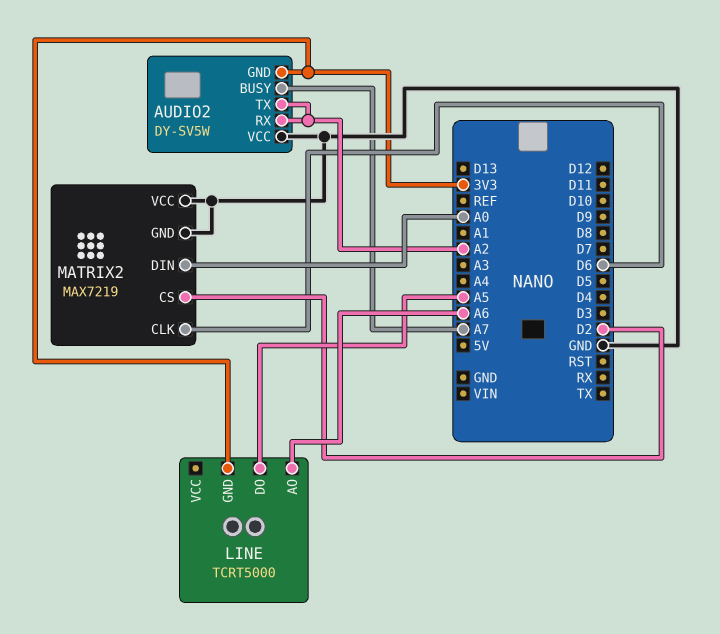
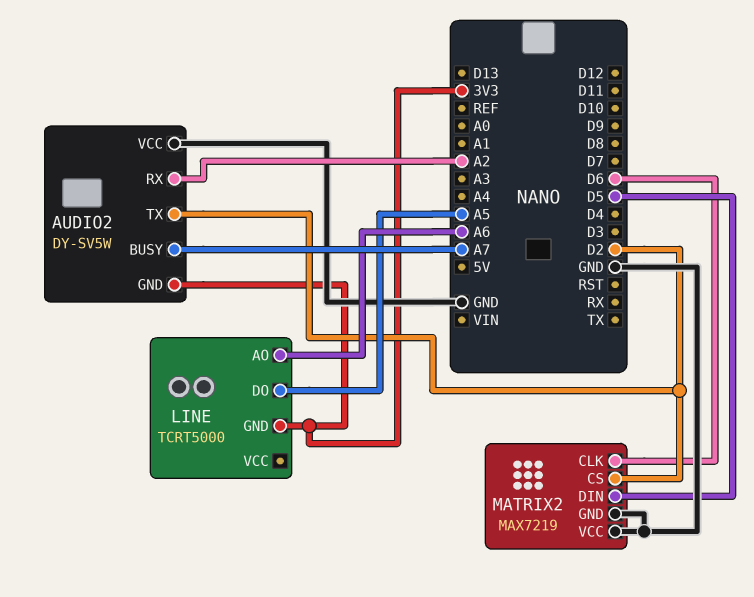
AUDIO2 pin TX: A2 -> D2
MATRIX2 pin DIN: A0 -> D5

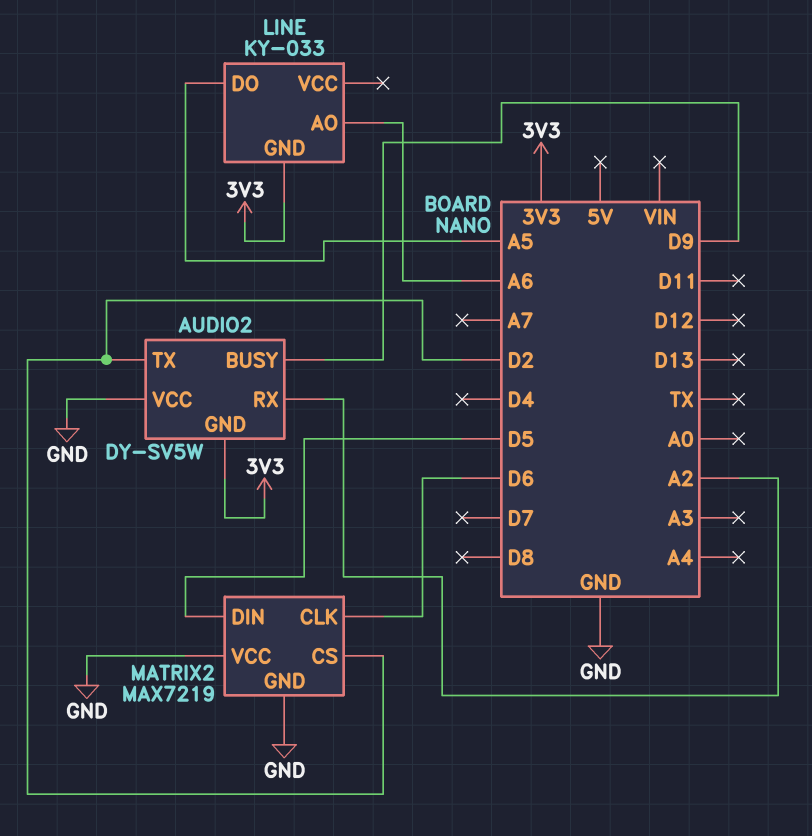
AUDIO2 pin BUSY: A7 -> D9
LINE: TCRT5000 -> KY-033

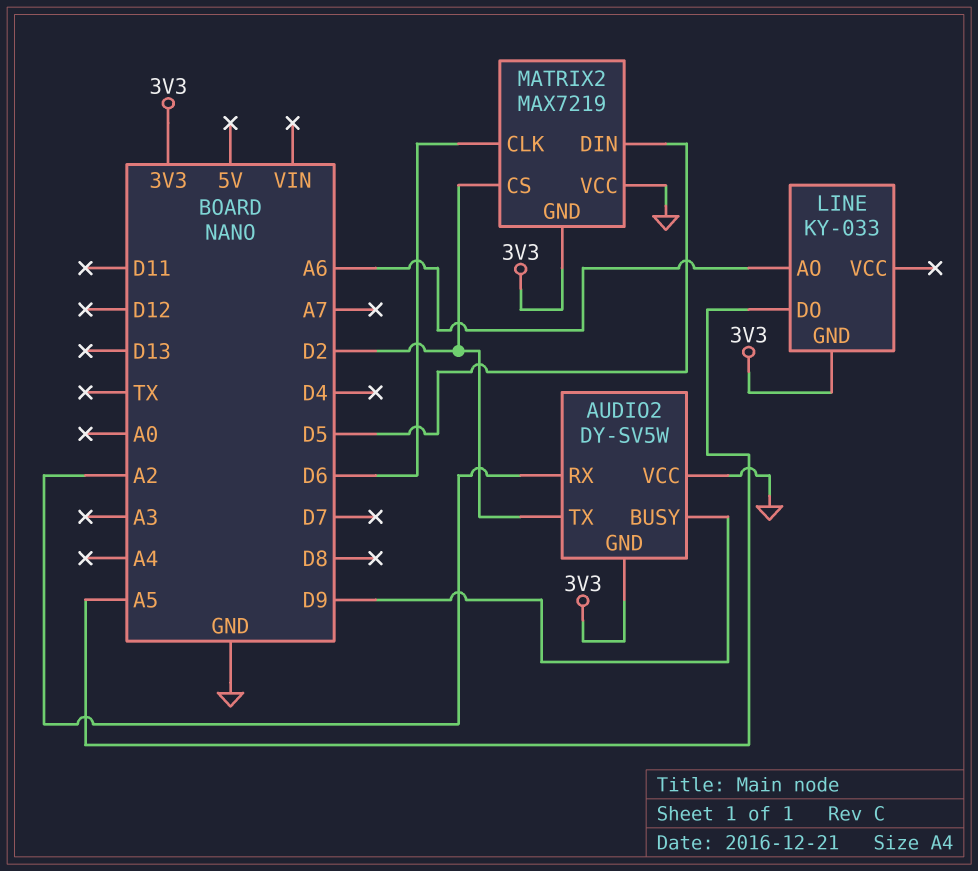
MATRIX2 pin GND: GND -> 3V3

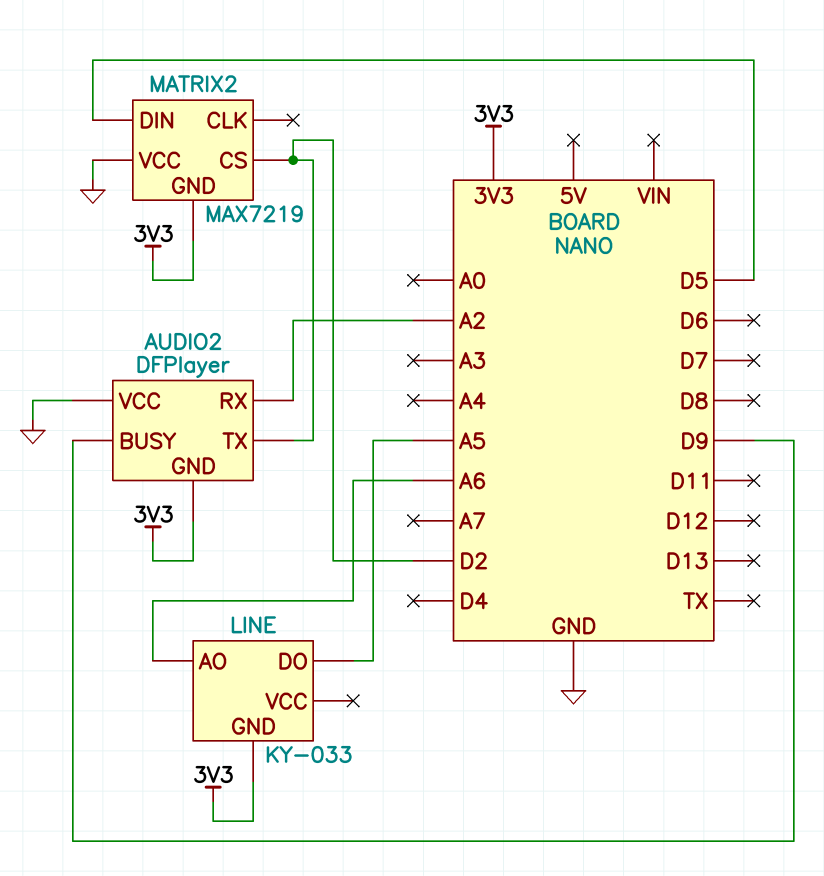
AUDIO2: DY-SV5W -> DFPlayer
MATRIX2 pin CLK: D6 -> none

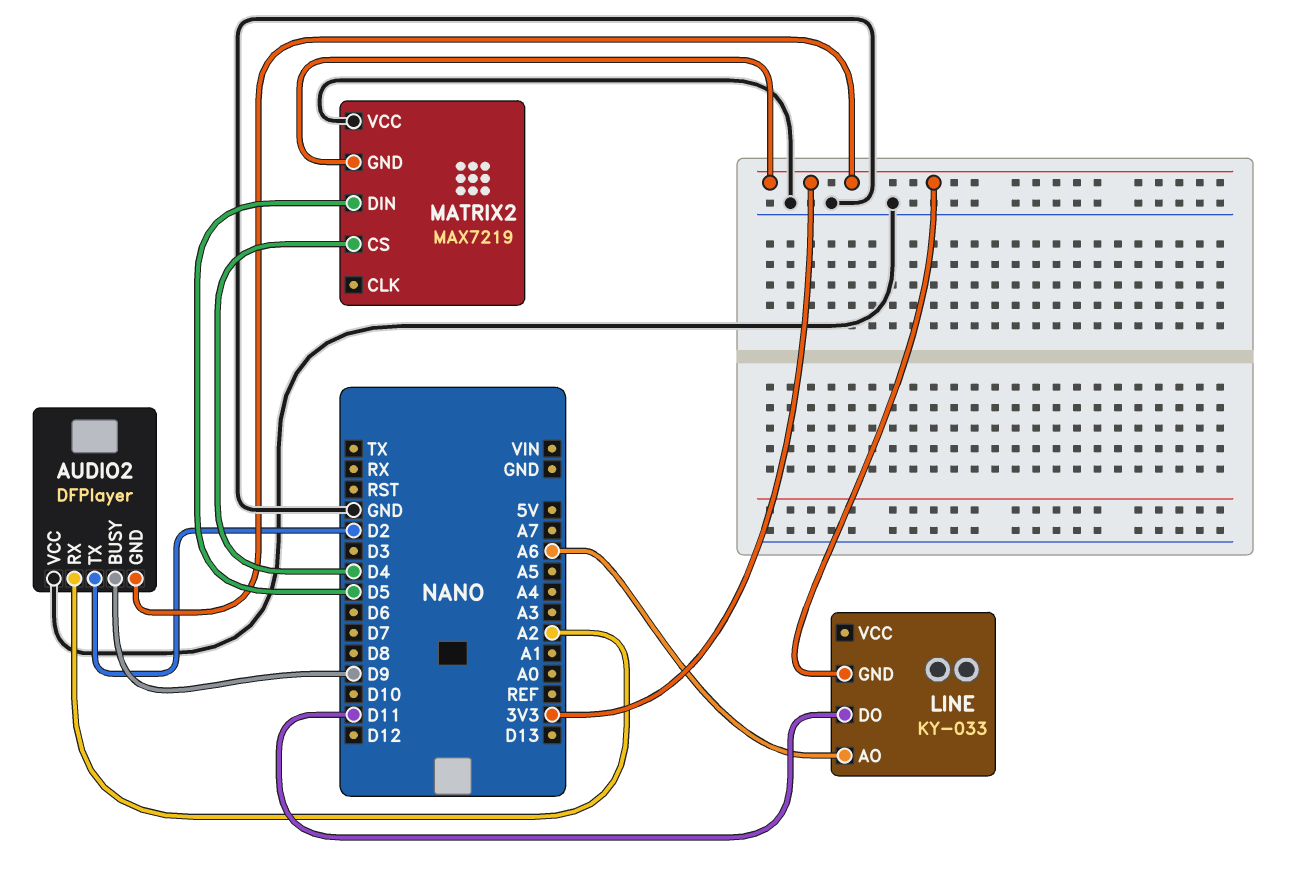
LINE pin DO: A5 -> D11
MATRIX2 pin CS: D2 -> D4

